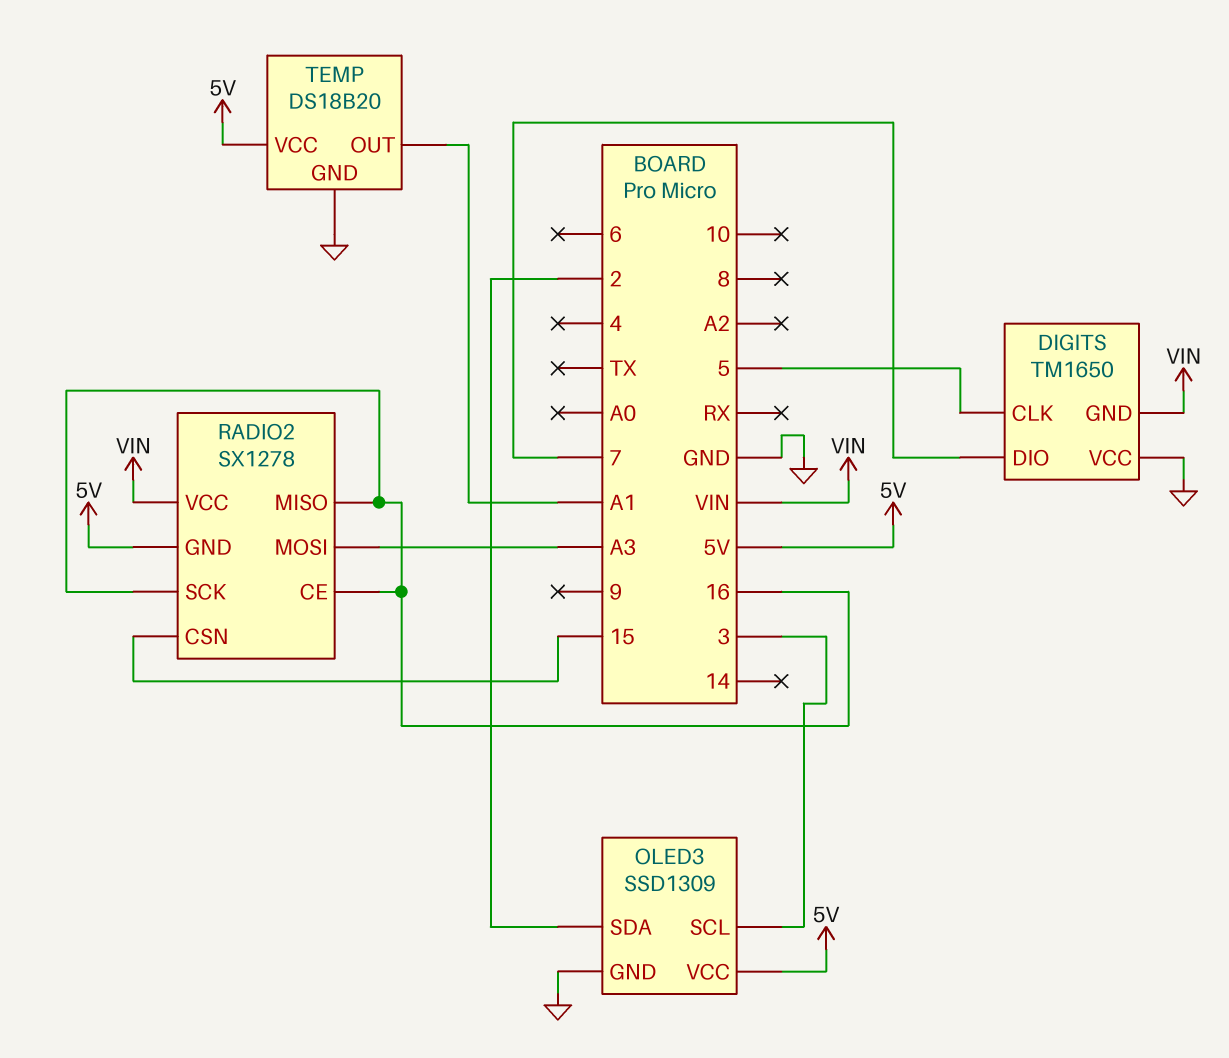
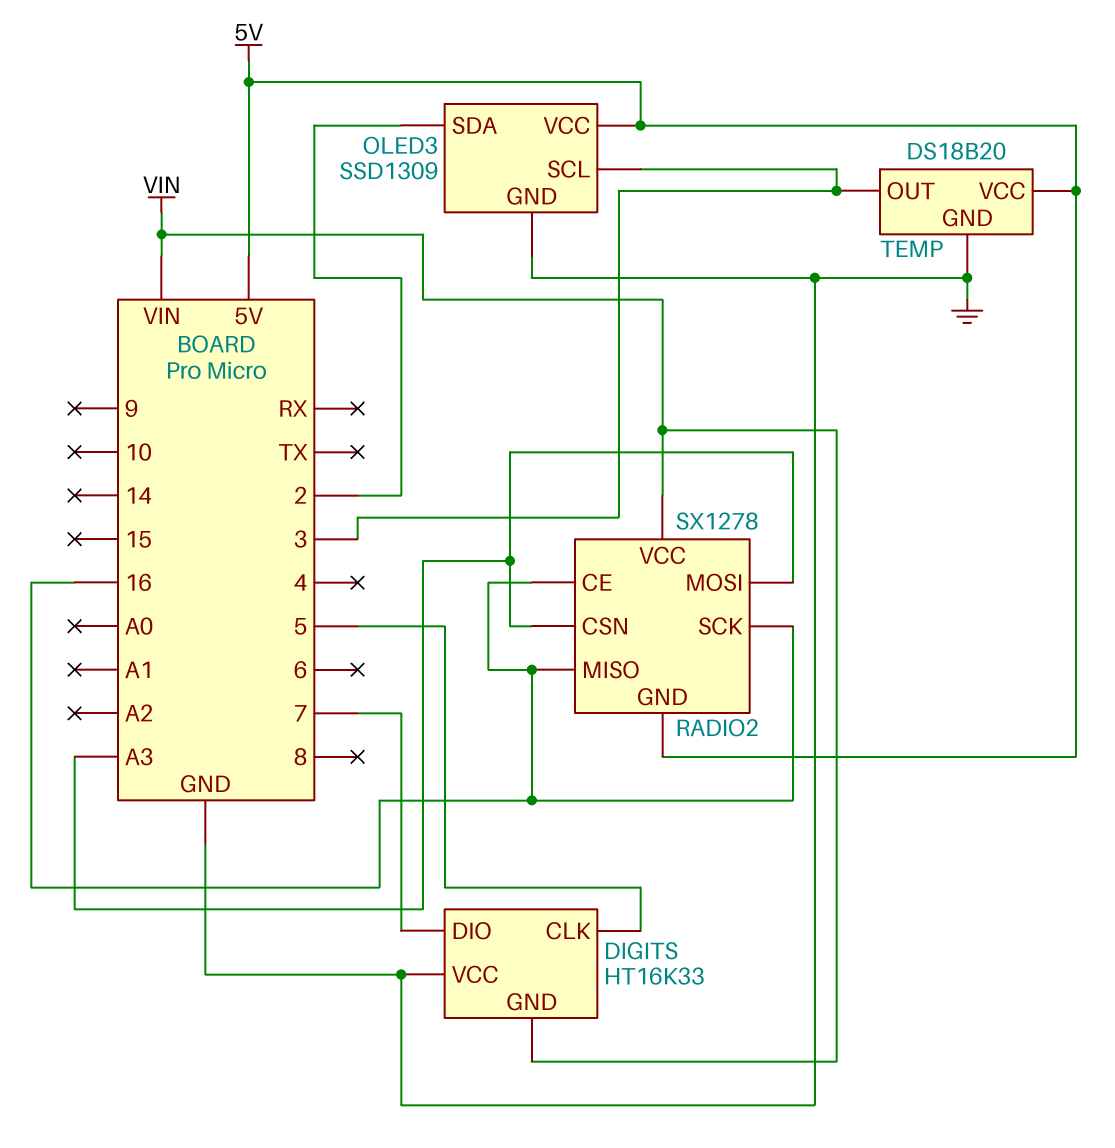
DIGITS: TM1650 -> HT16K33
RADIO2 pin CSN: 15 -> A3
TEMP pin OUT: A1 -> 3

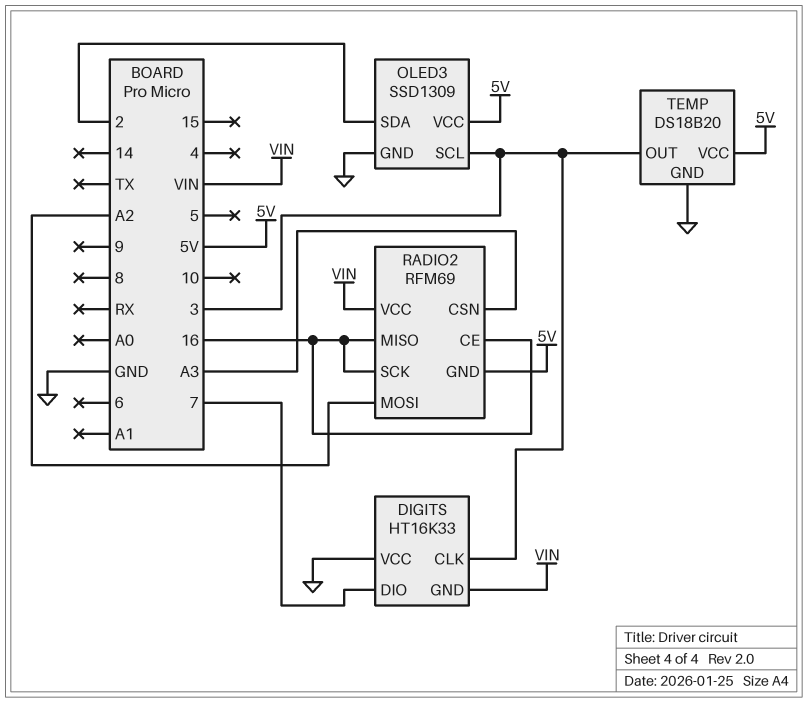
DIGITS pin CLK: 5 -> 3
RADIO2: SX1278 -> RFM69
RADIO2 pin MOSI: A3 -> A2

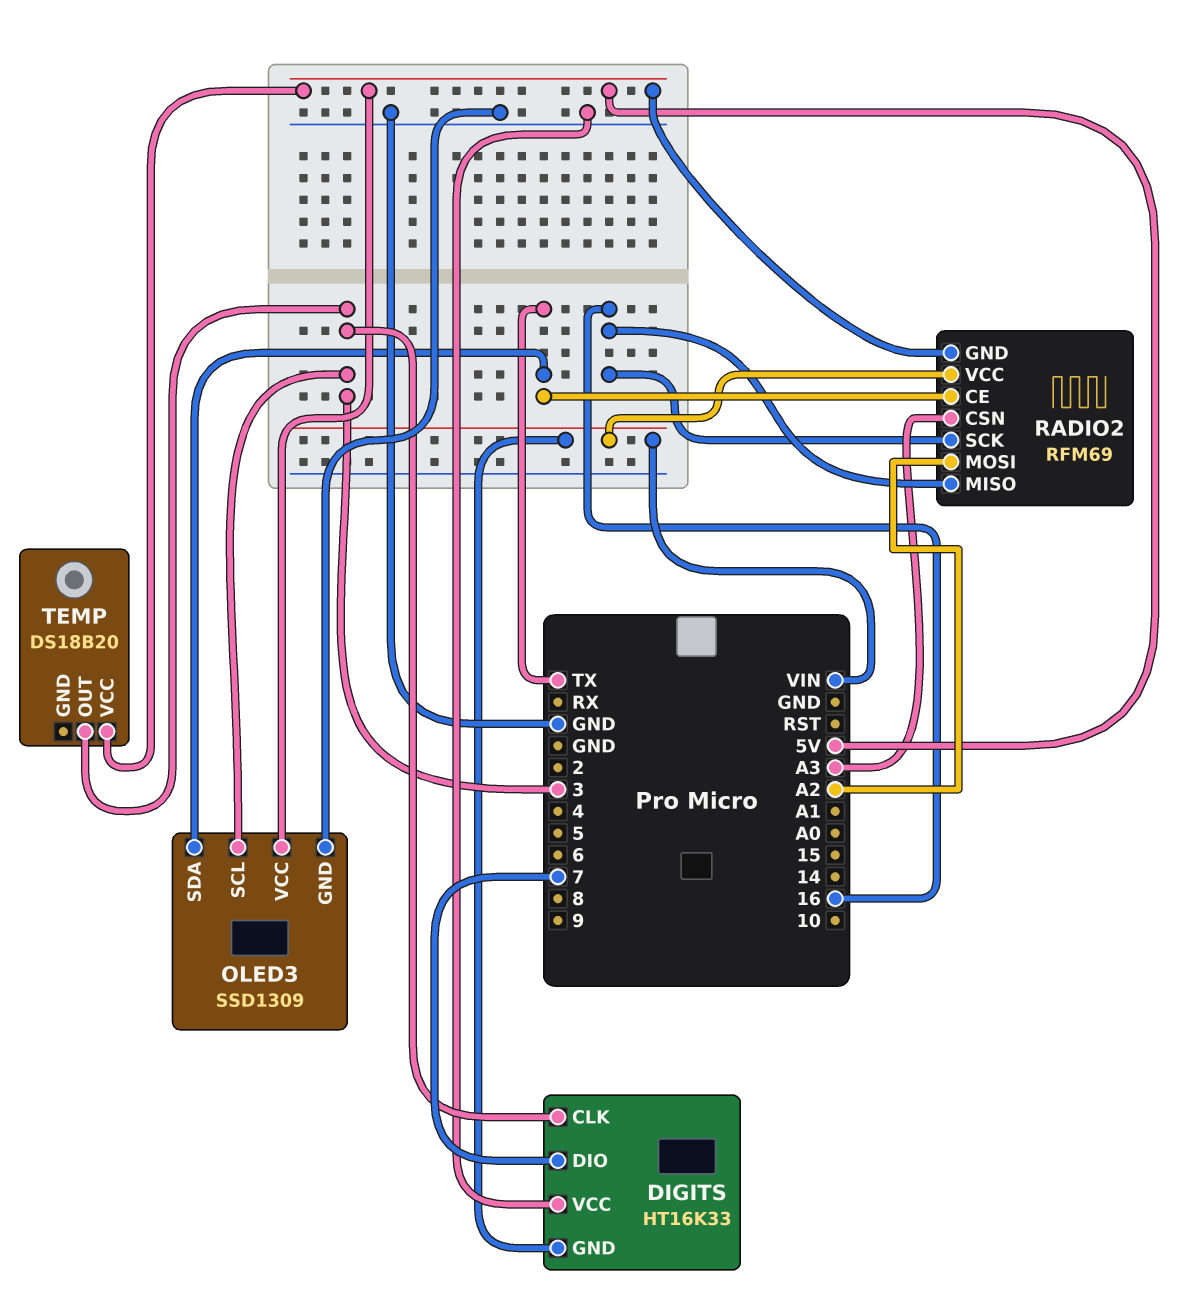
OLED3 pin SDA: 2 -> TX
RADIO2 pin CE: 16 -> TX
TEMP pin GND: GND -> none

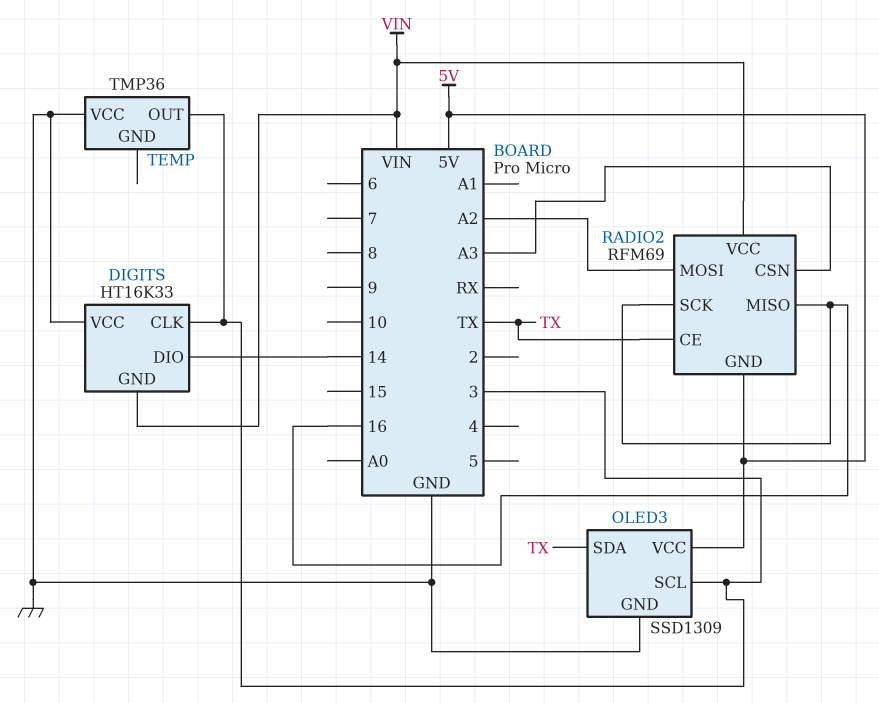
DIGITS pin DIO: 7 -> 14
TEMP: DS18B20 -> TMP36
TEMP pin VCC: 5V -> GND

